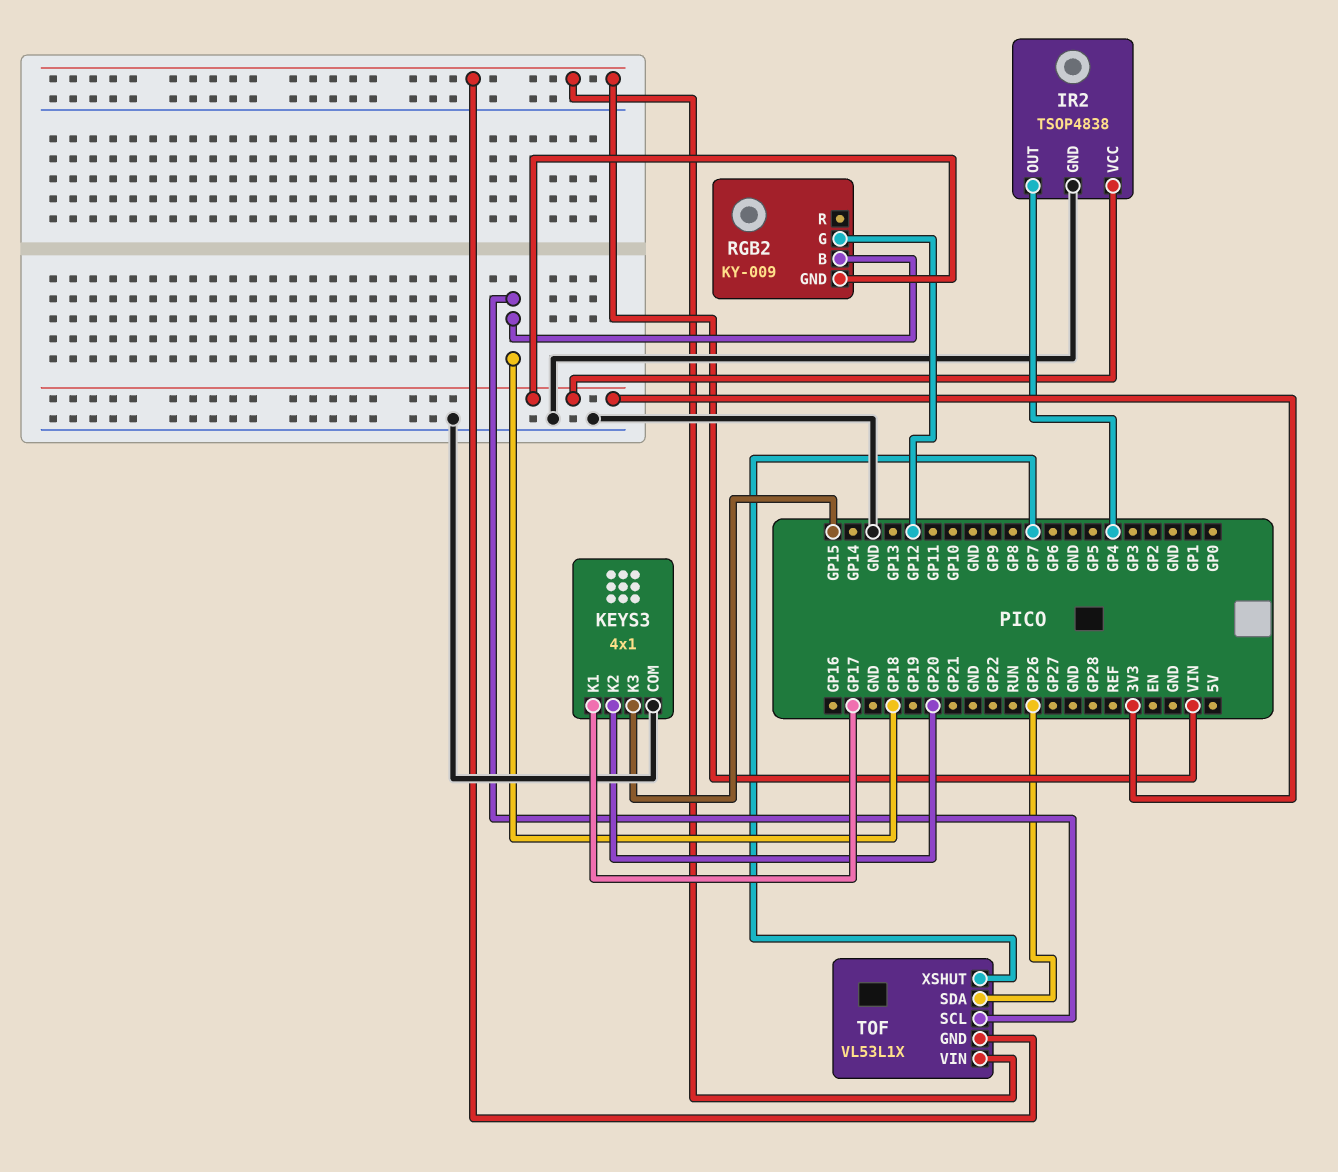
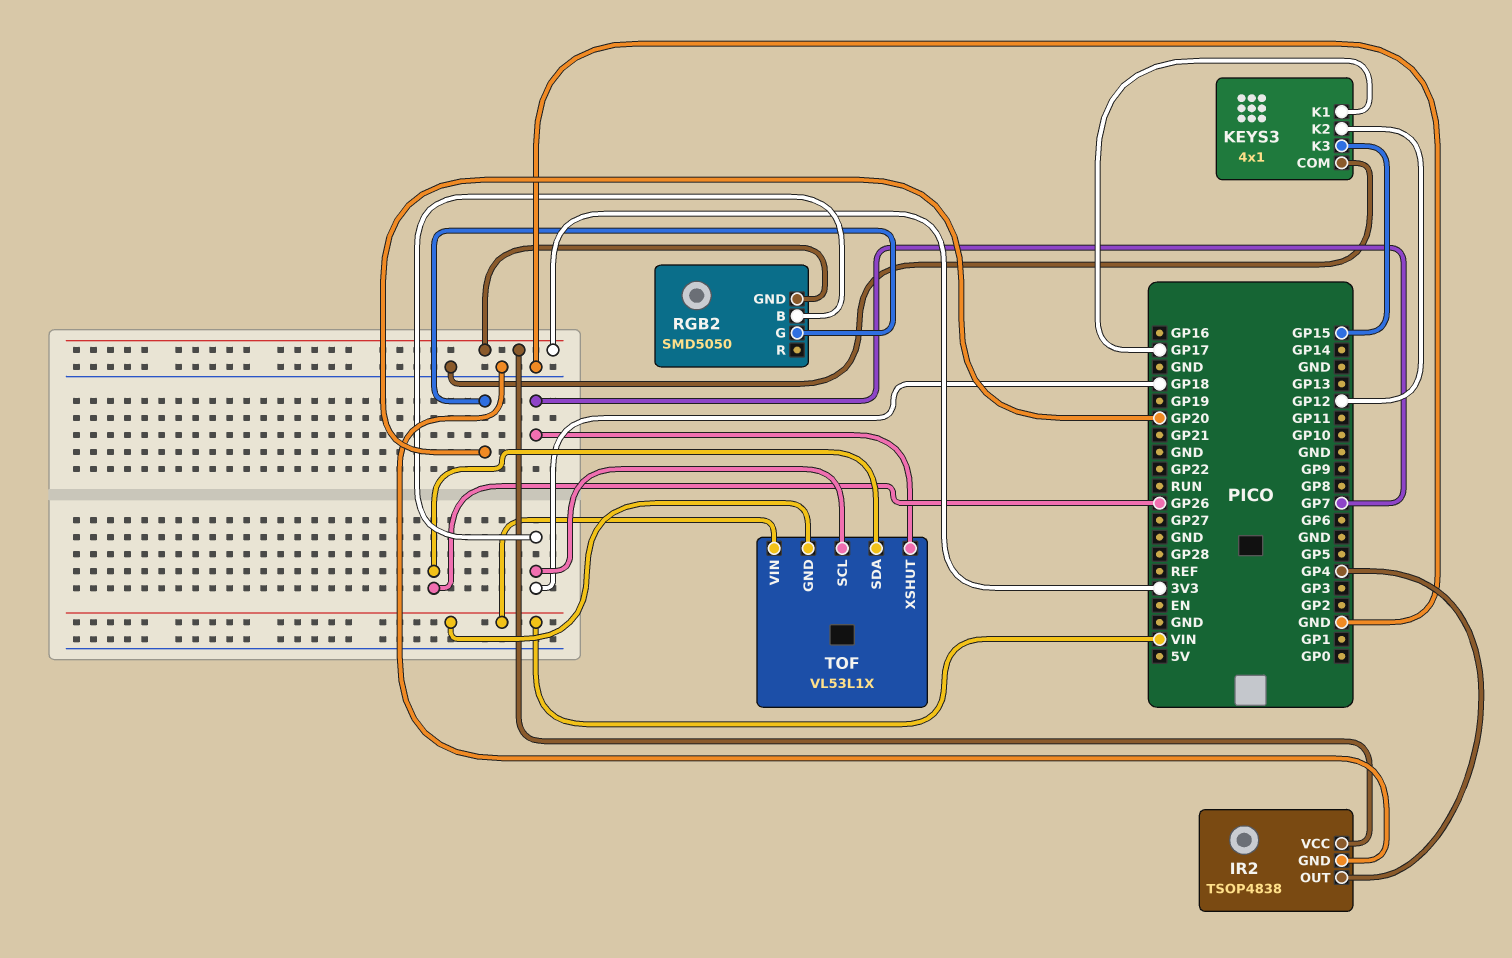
KEYS3 pin K2: GP20 -> GP12
RGB2: KY-009 -> SMD5050
RGB2 pin G: GP12 -> GP20

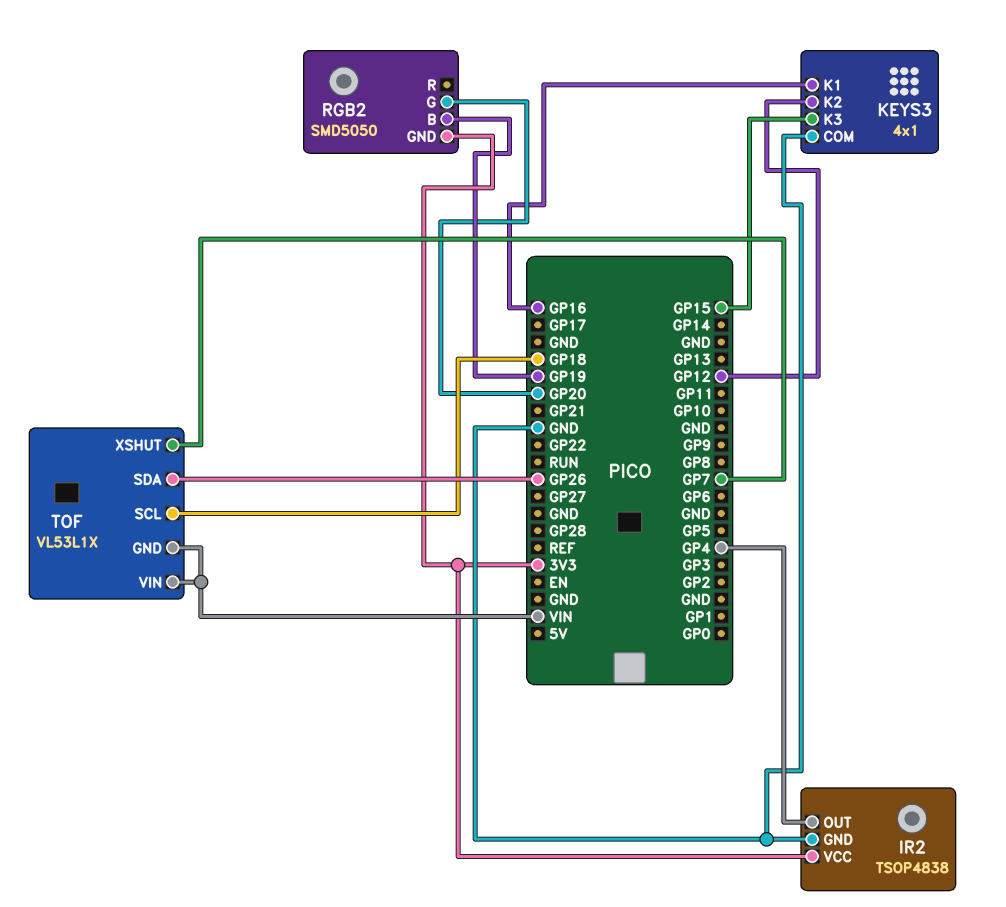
KEYS3 pin K1: GP17 -> GP16
RGB2 pin B: GP18 -> GP19

